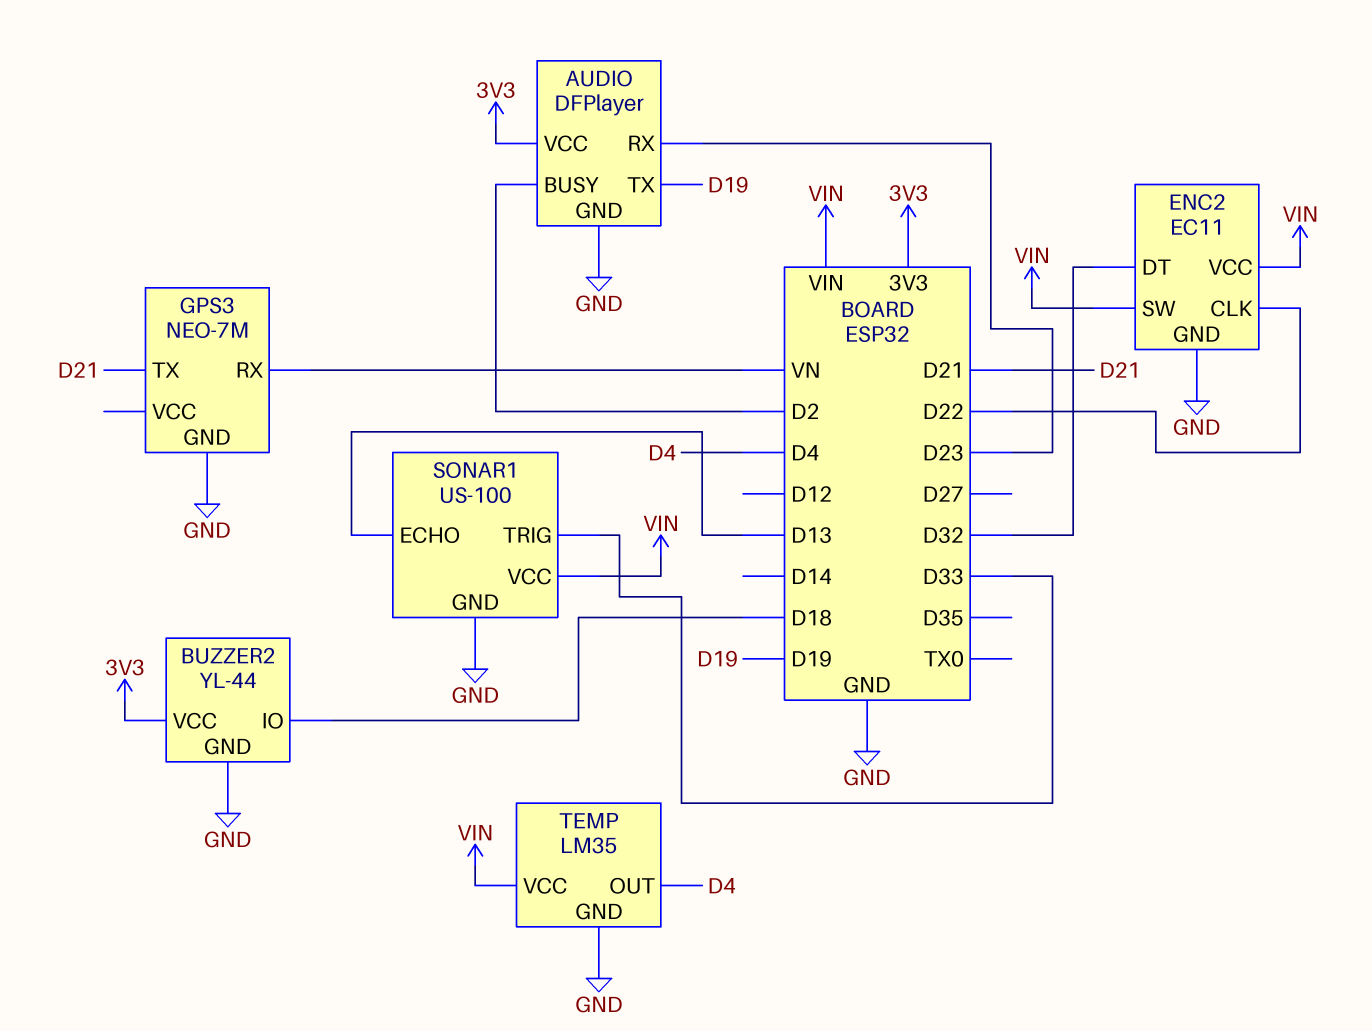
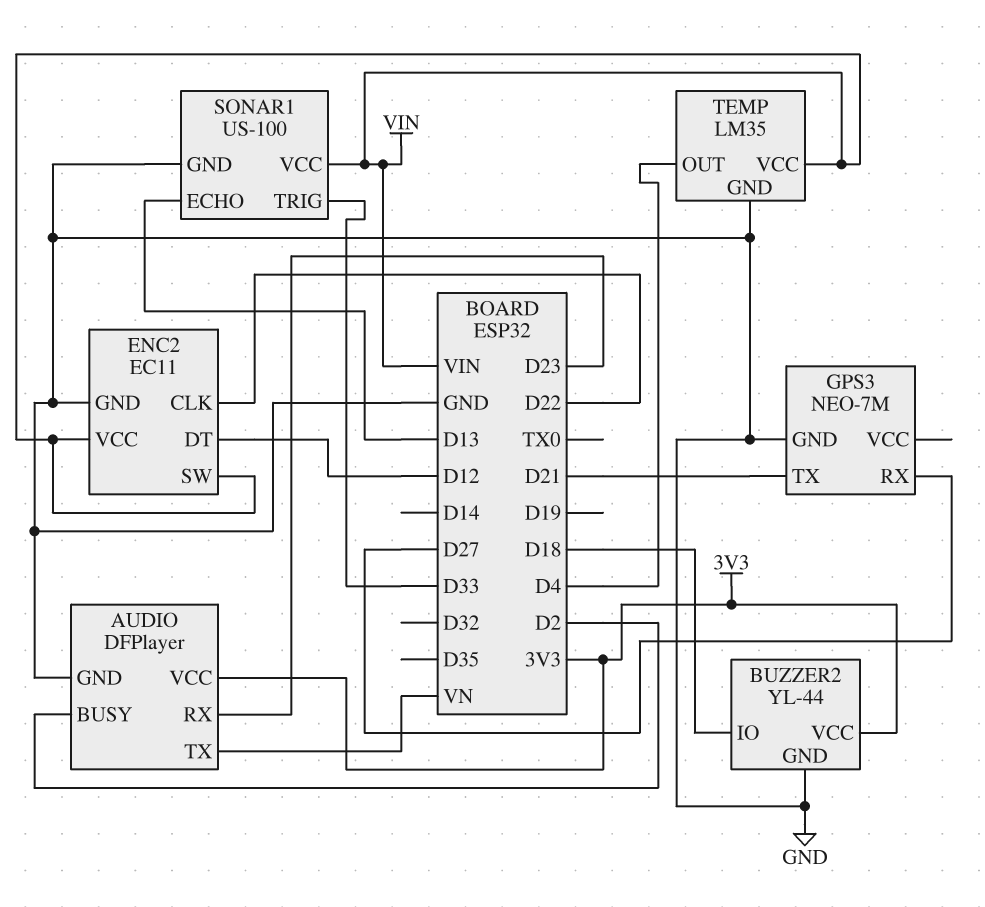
AUDIO pin TX: D19 -> VN
ENC2 pin DT: D32 -> D12
GPS3 pin RX: VN -> D27

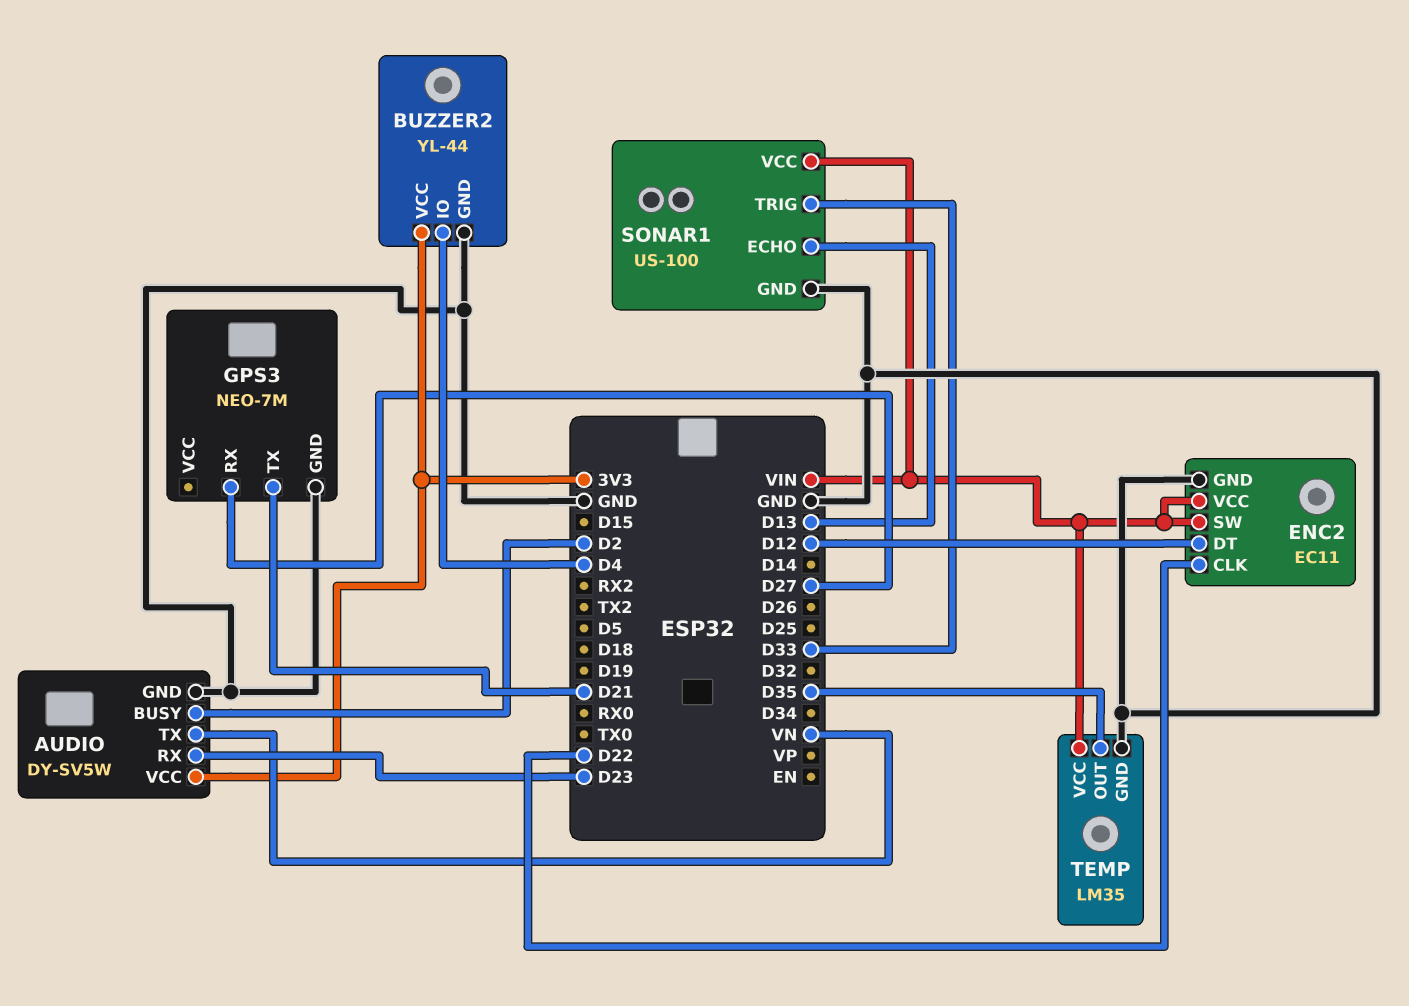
AUDIO: DFPlayer -> DY-SV5W
BUZZER2 pin IO: D18 -> D4
TEMP pin OUT: D4 -> D35

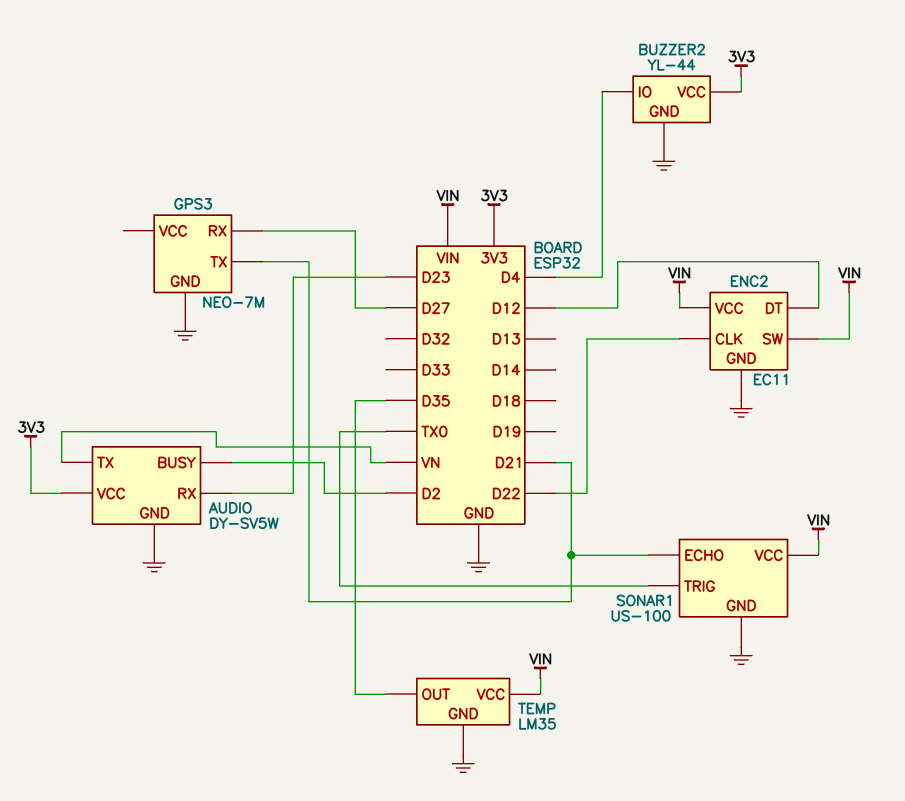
SONAR1 pin ECHO: D13 -> D21
SONAR1 pin TRIG: D33 -> TX0

